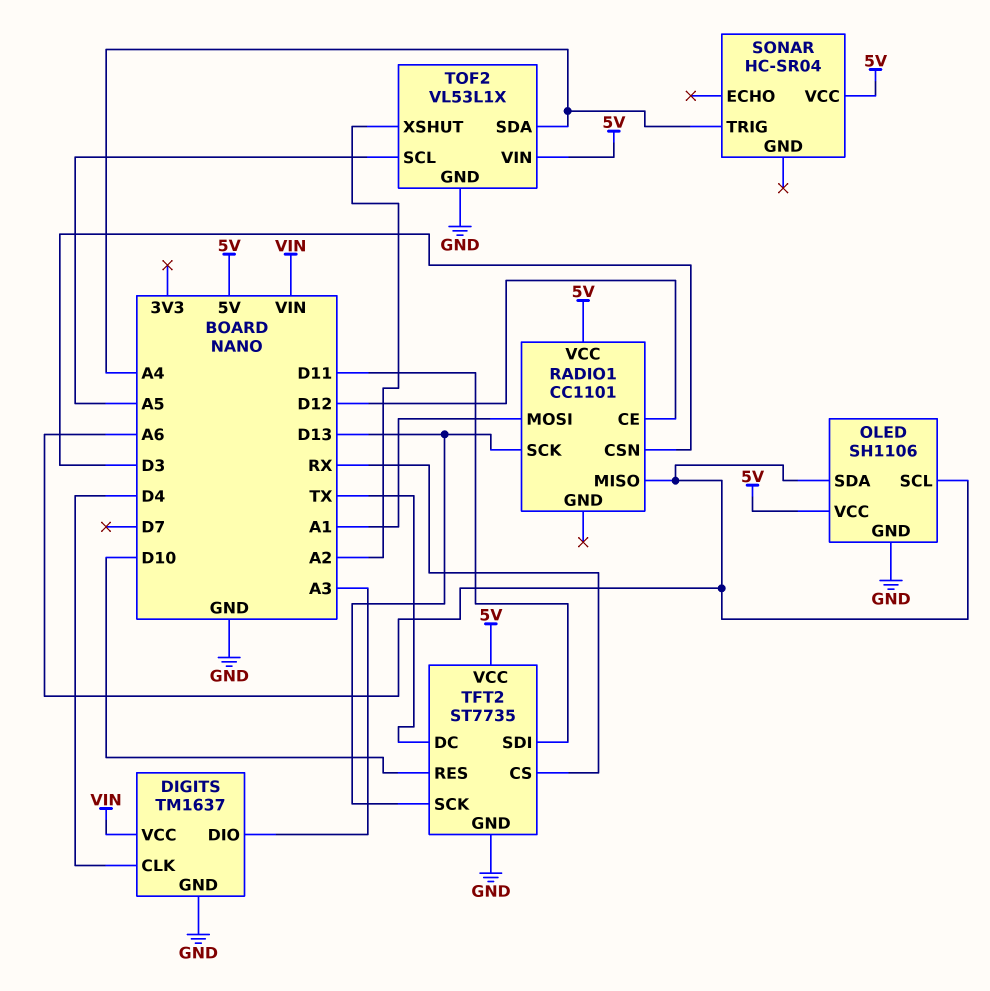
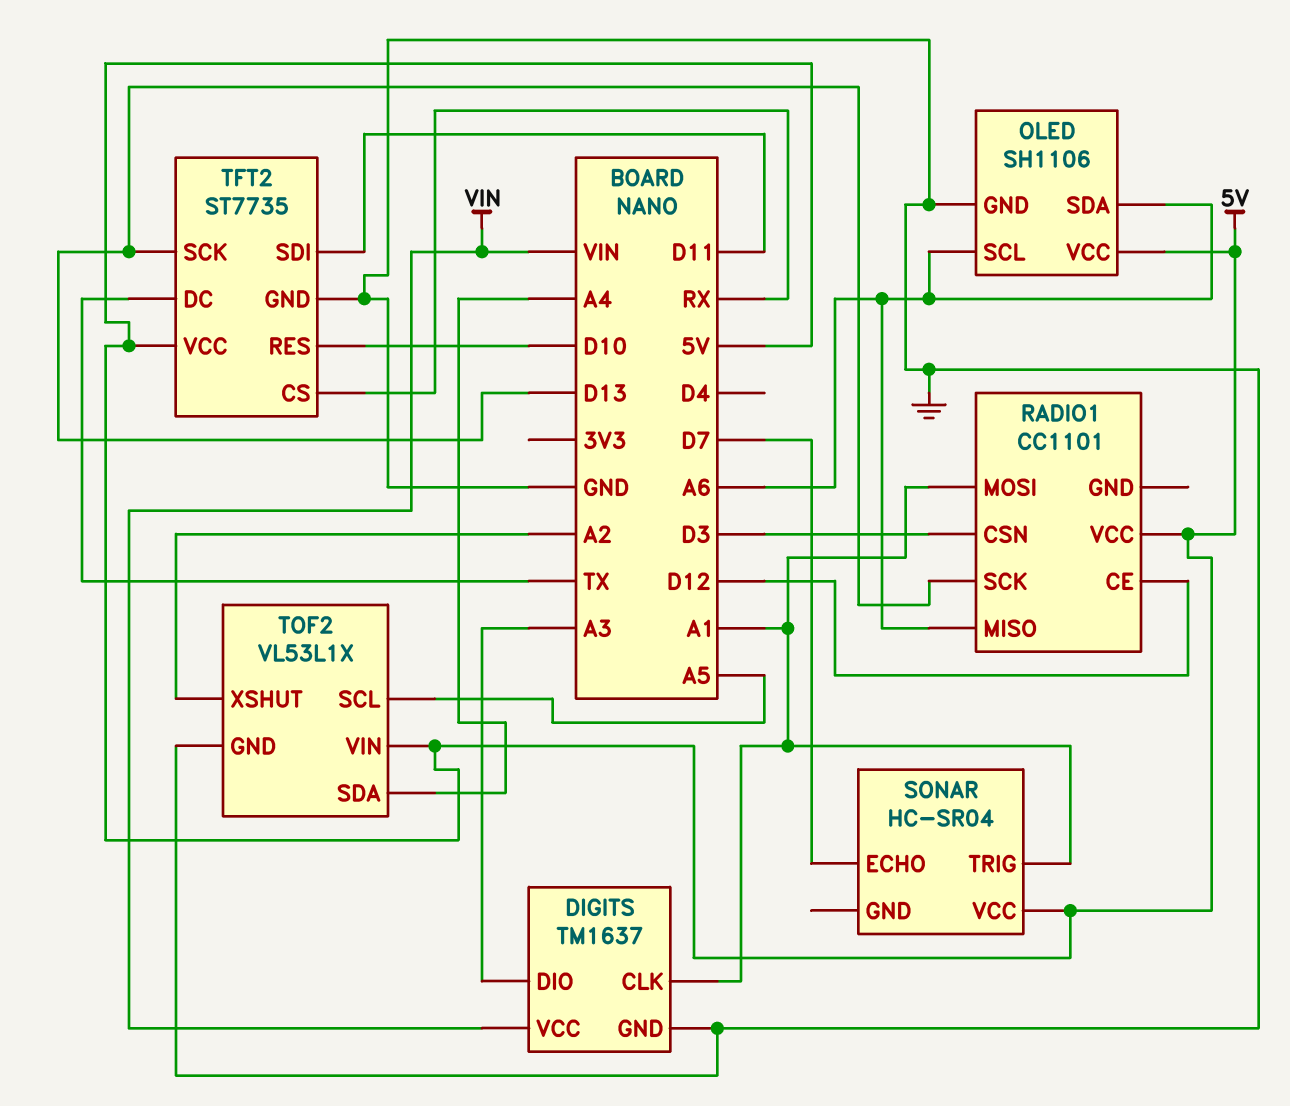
DIGITS pin CLK: D4 -> A1
SONAR pin ECHO: none -> D7
SONAR pin TRIG: A4 -> A1

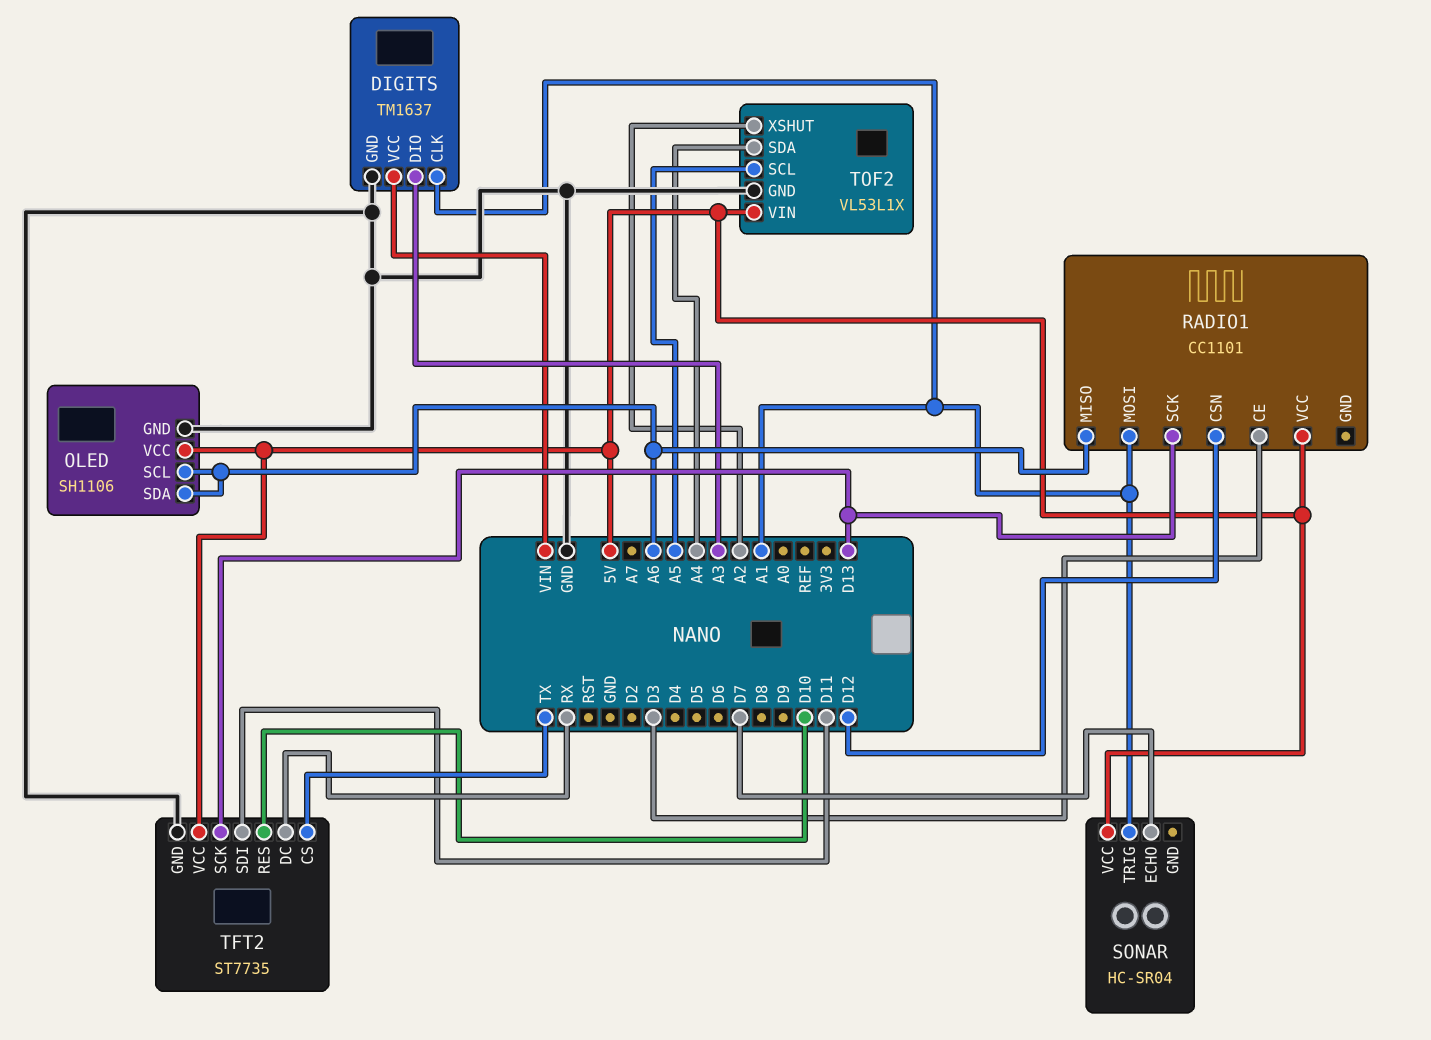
RADIO1 pin CE: D12 -> D3
RADIO1 pin CSN: D3 -> D12
TFT2 pin CS: RX -> TX
TFT2 pin DC: TX -> RX

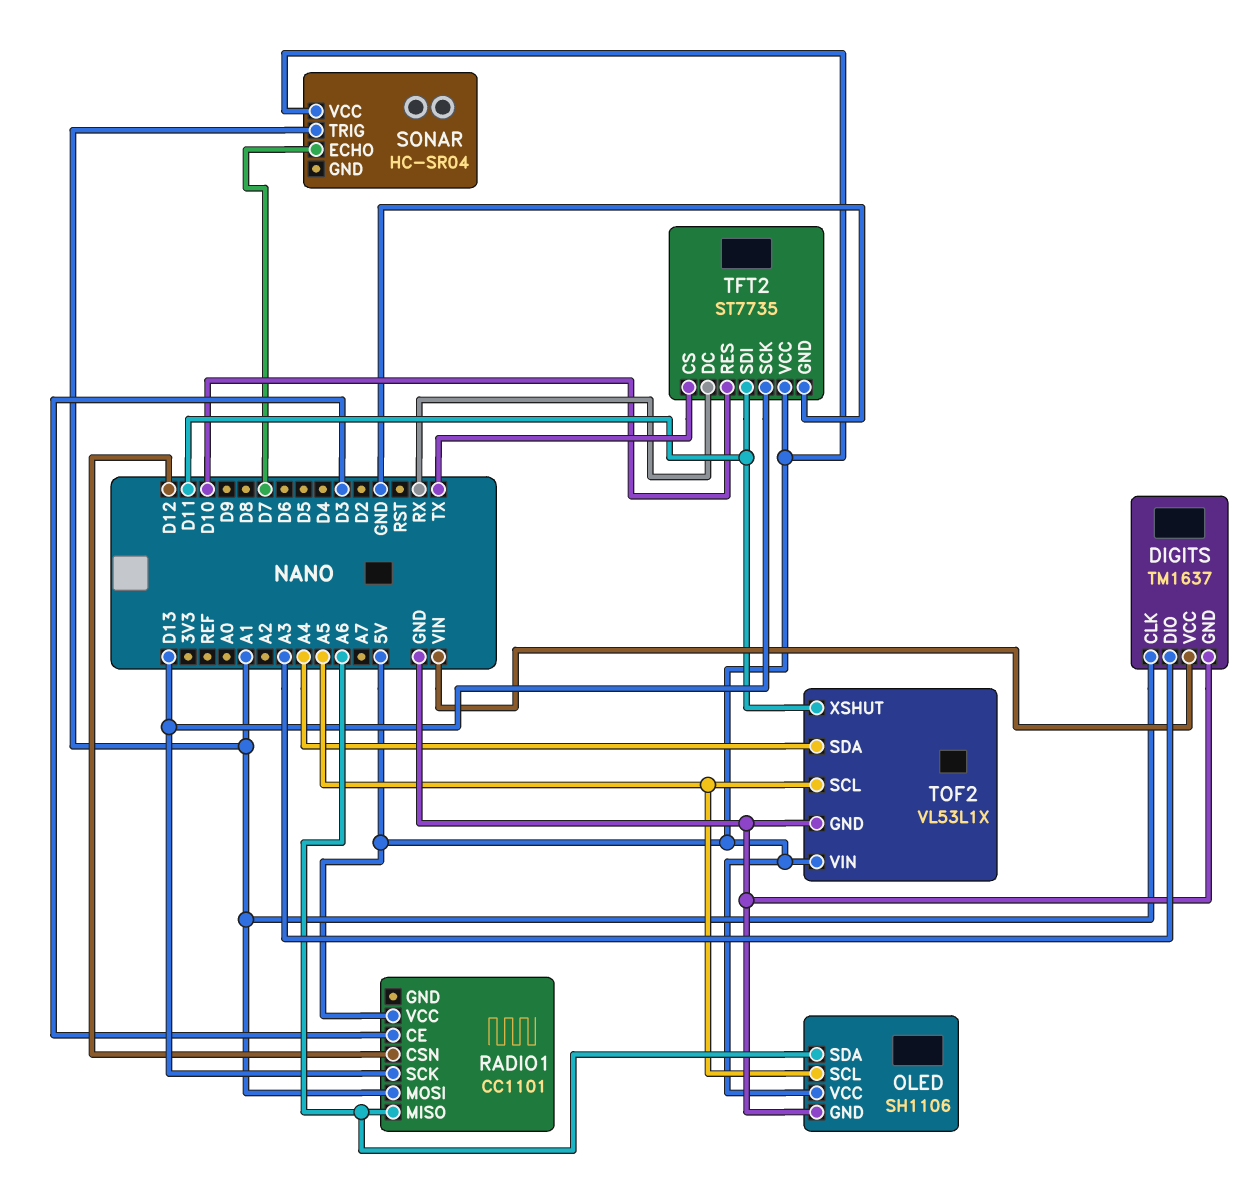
OLED pin SCL: A6 -> A5
TOF2 pin XSHUT: A2 -> D11

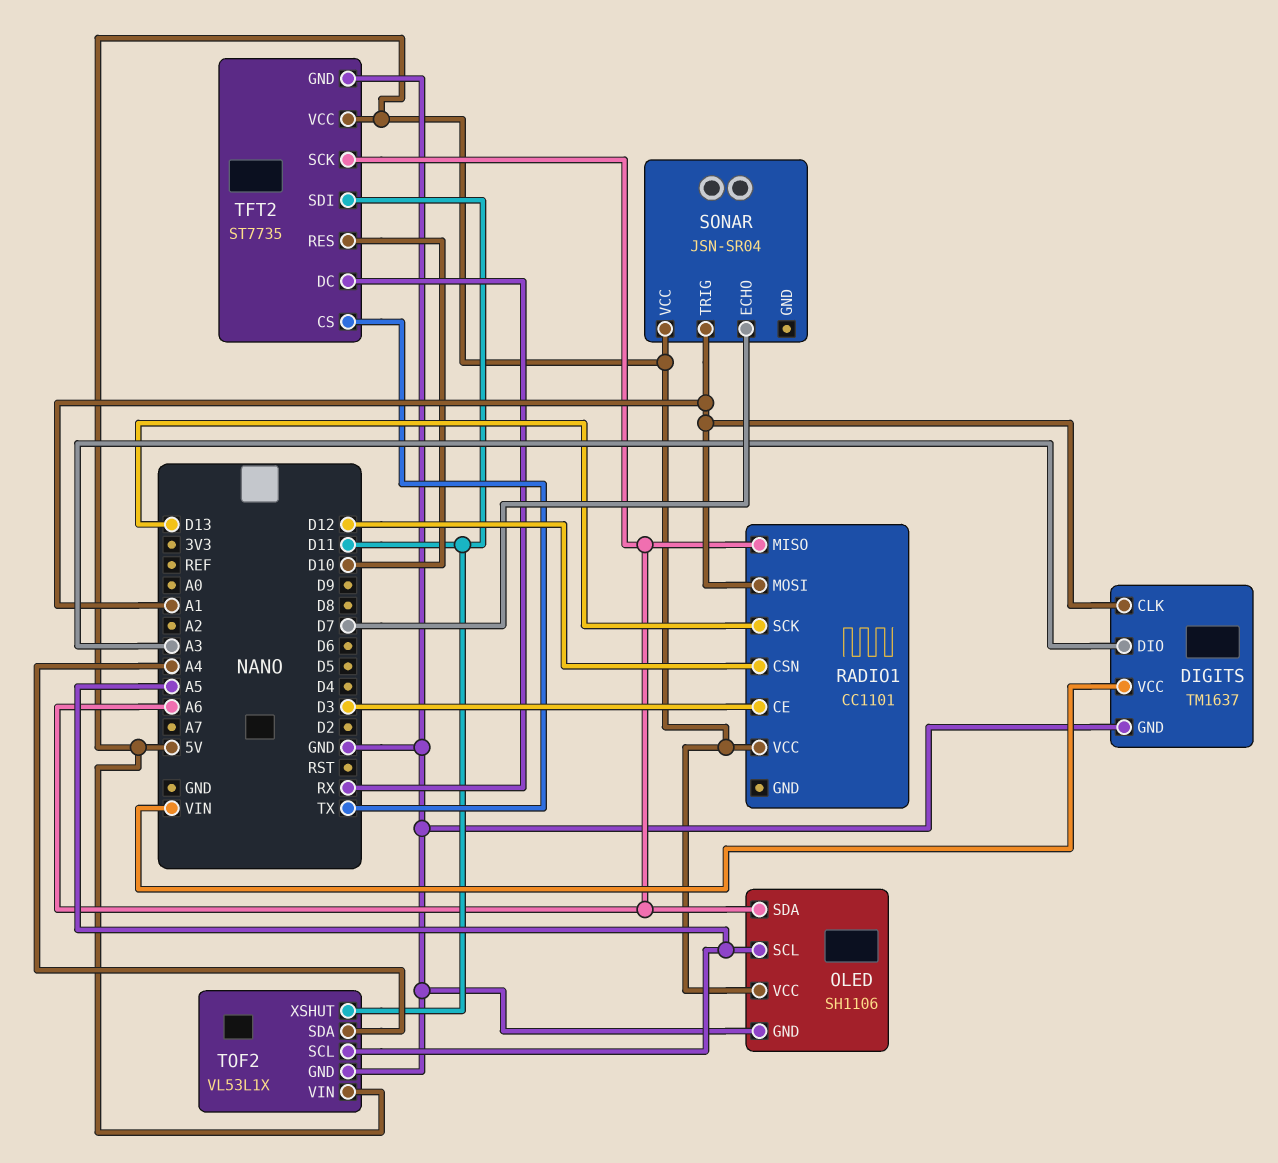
SONAR: HC-SR04 -> JSN-SR04
TFT2 pin SCK: D13 -> A6

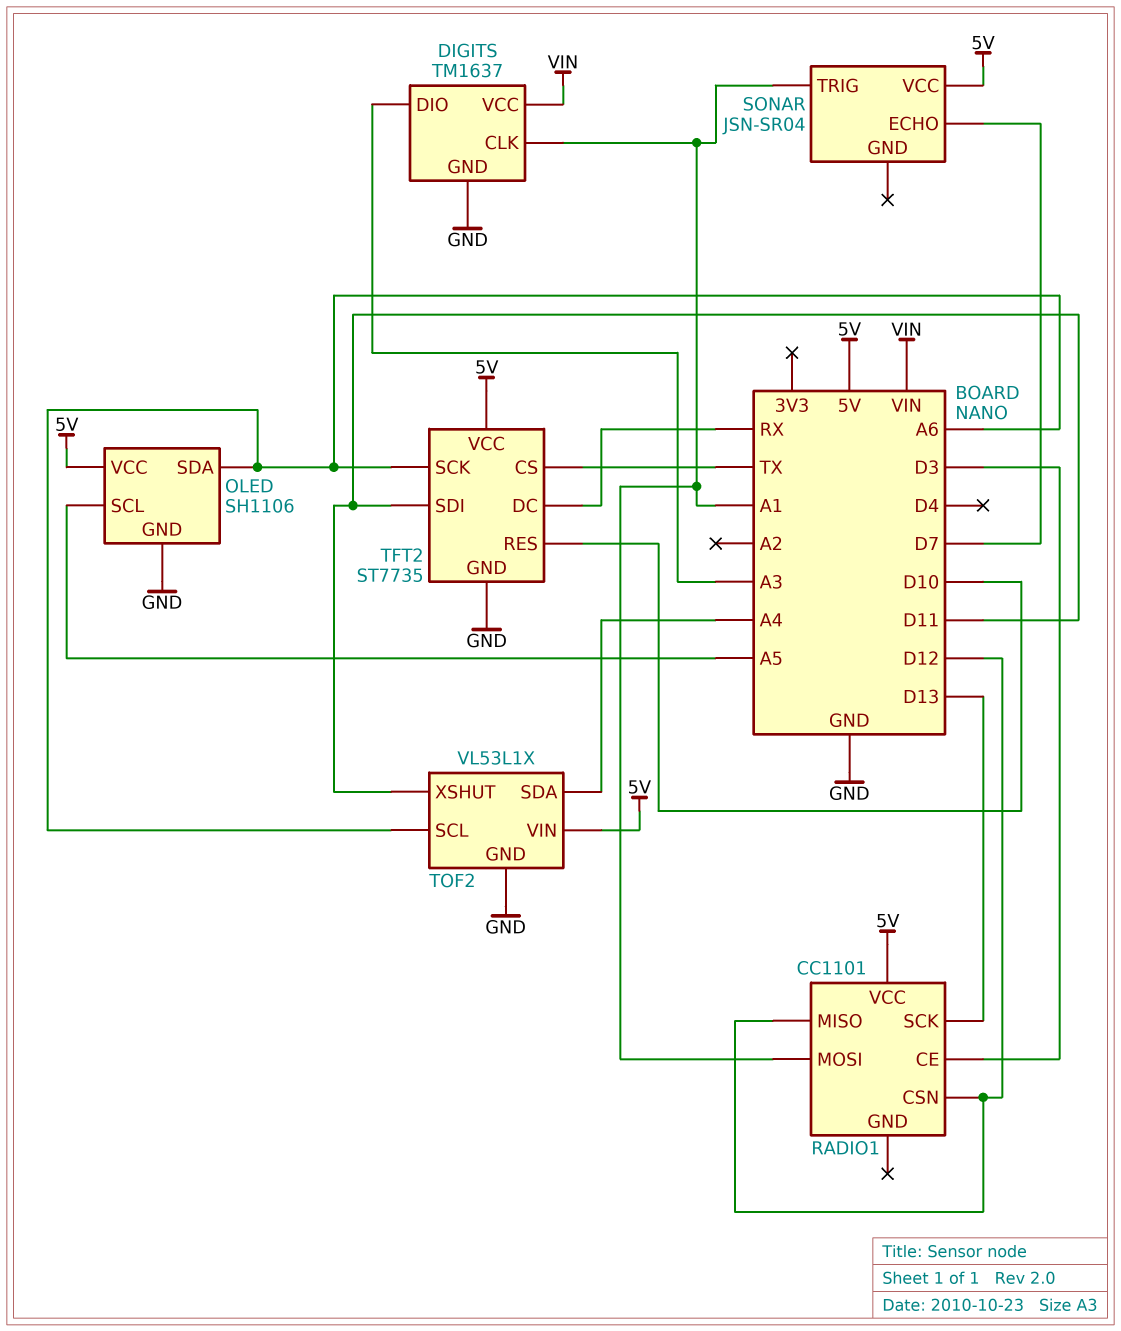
RADIO1 pin MISO: A6 -> D12
TOF2 pin SCL: A5 -> A6

